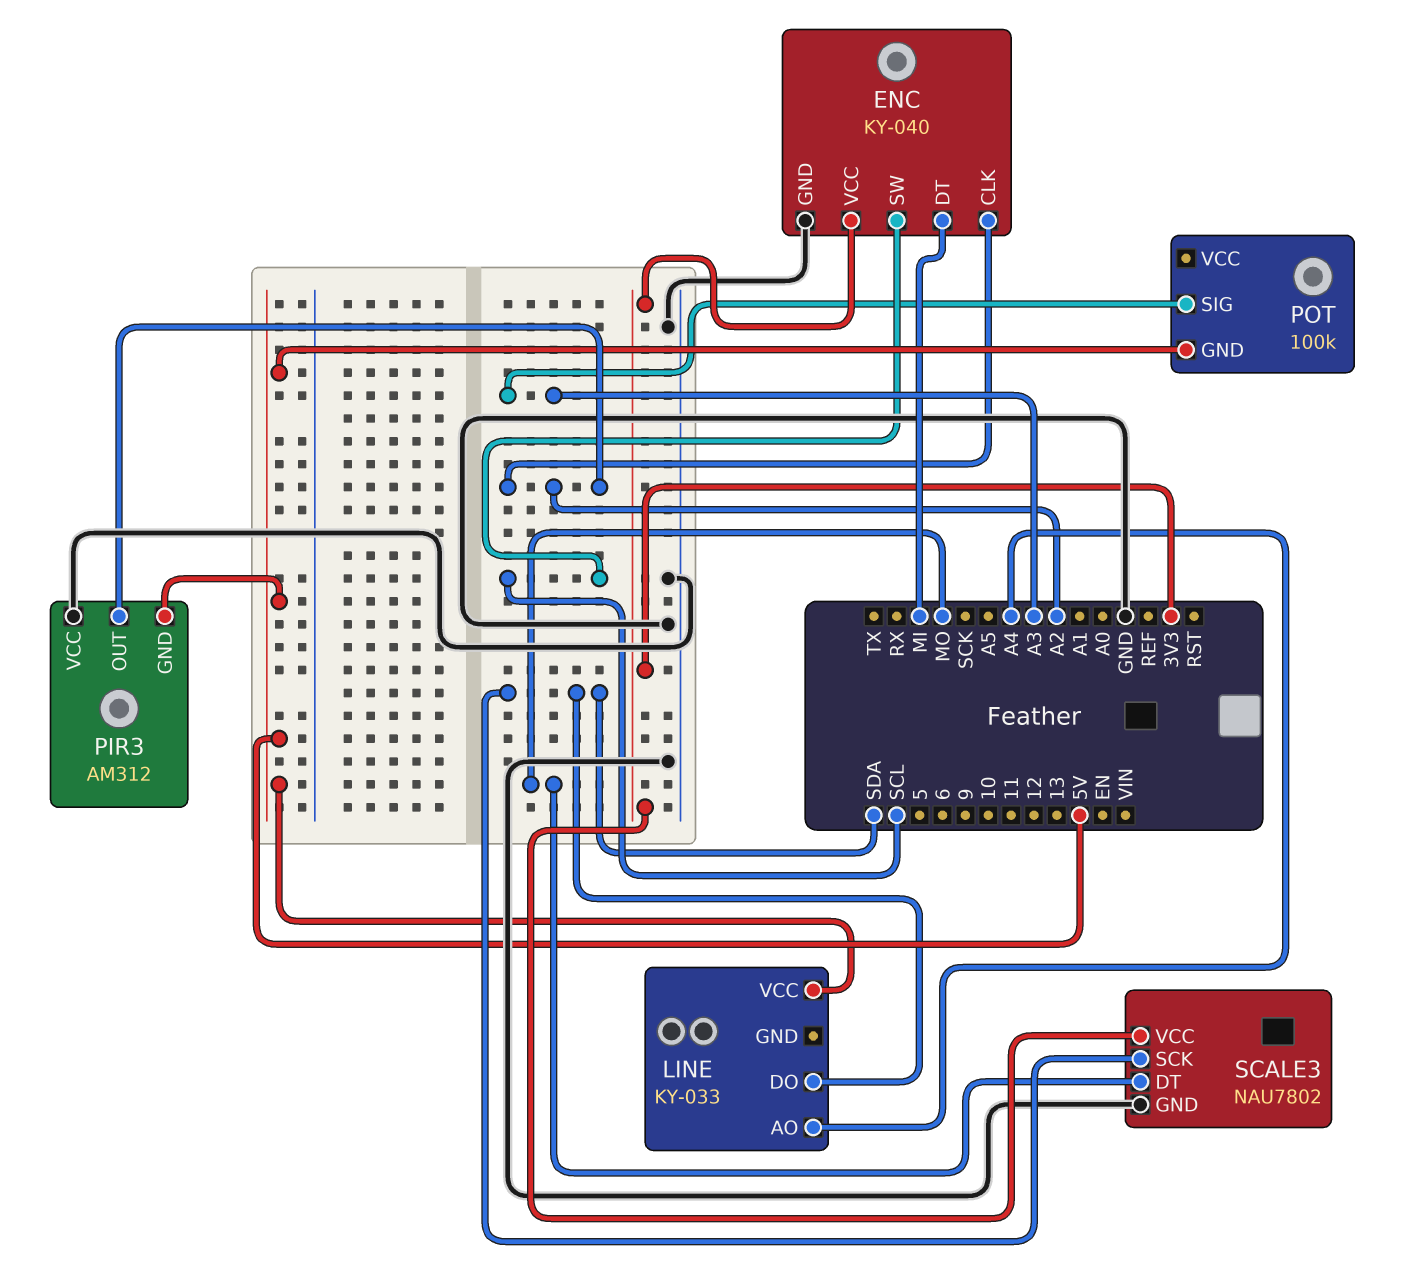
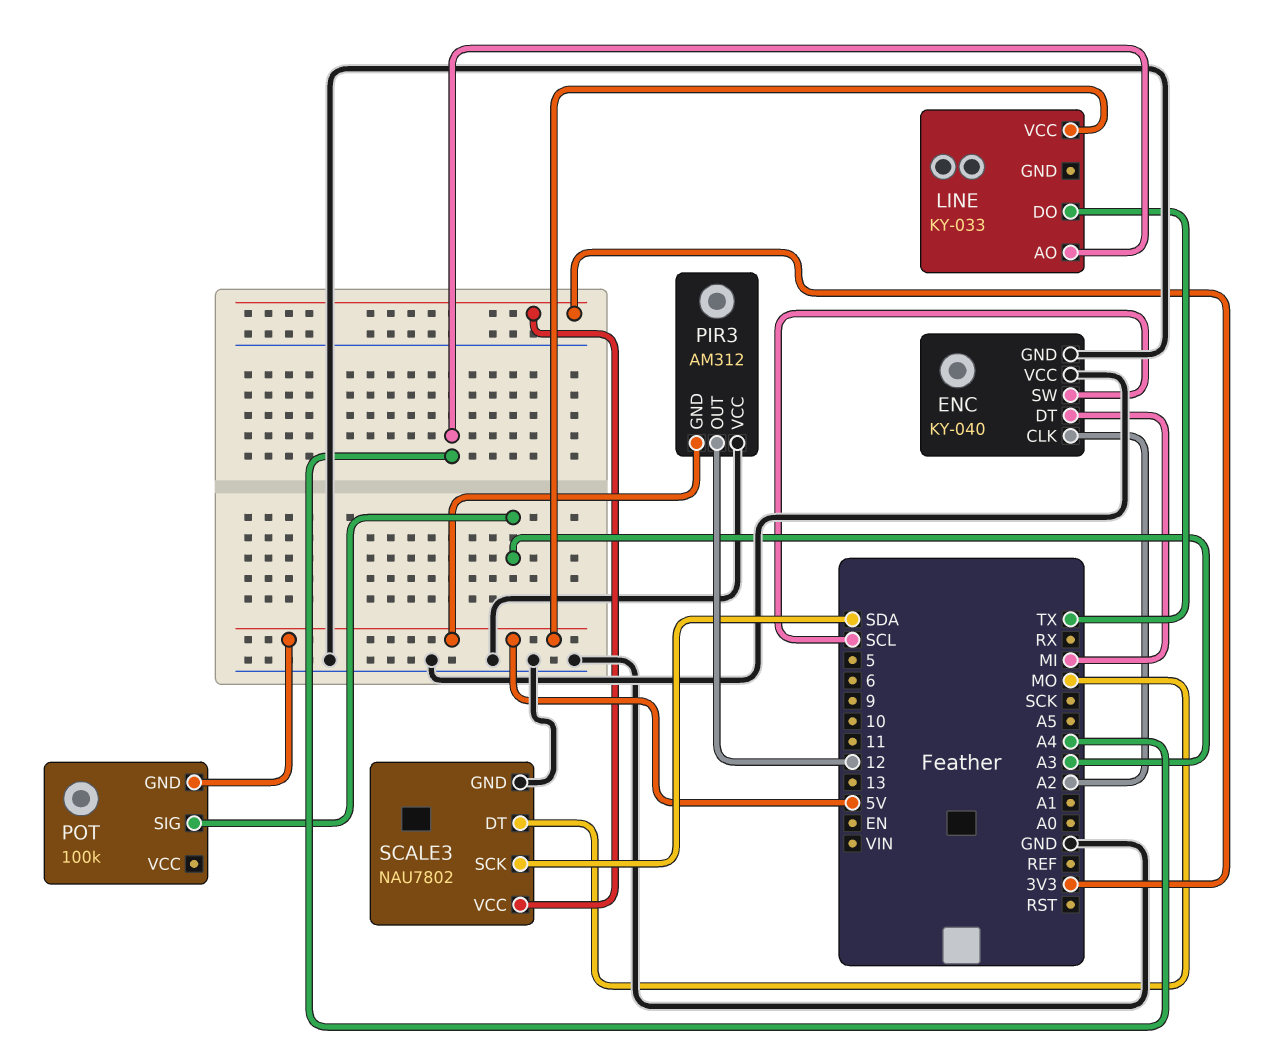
ENC pin VCC: 3V3 -> GND
LINE pin DO: SDA -> TX
PIR3 pin OUT: A2 -> 12

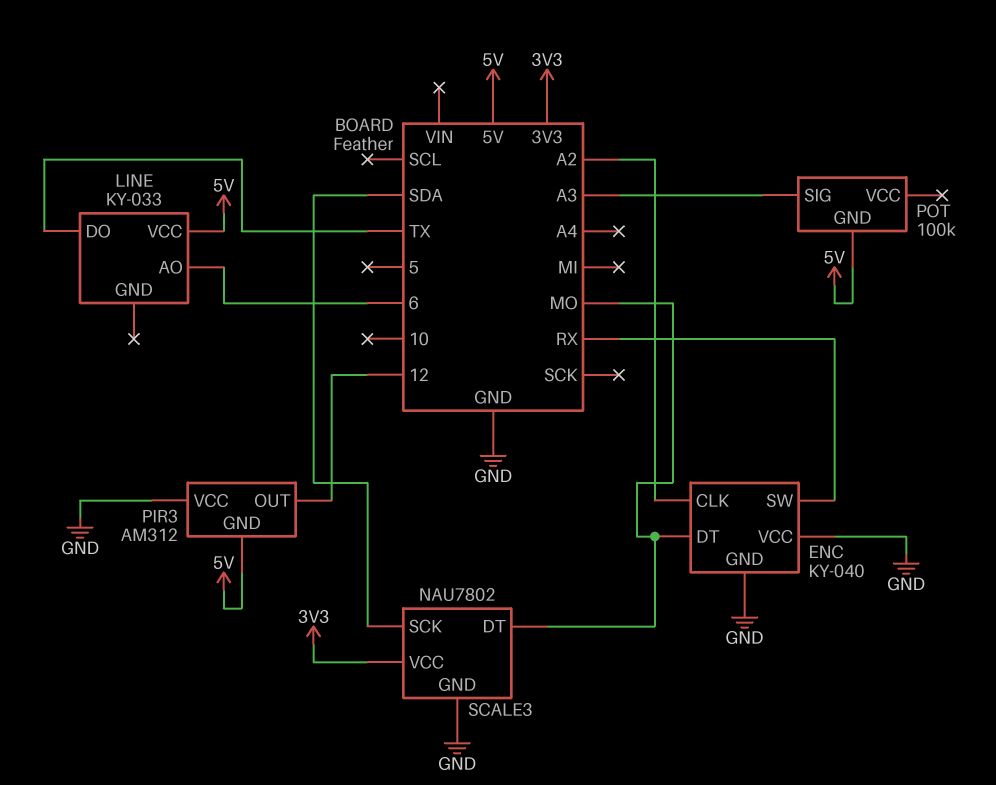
ENC pin DT: MI -> MO
ENC pin SW: SCL -> RX
LINE pin AO: A4 -> 6

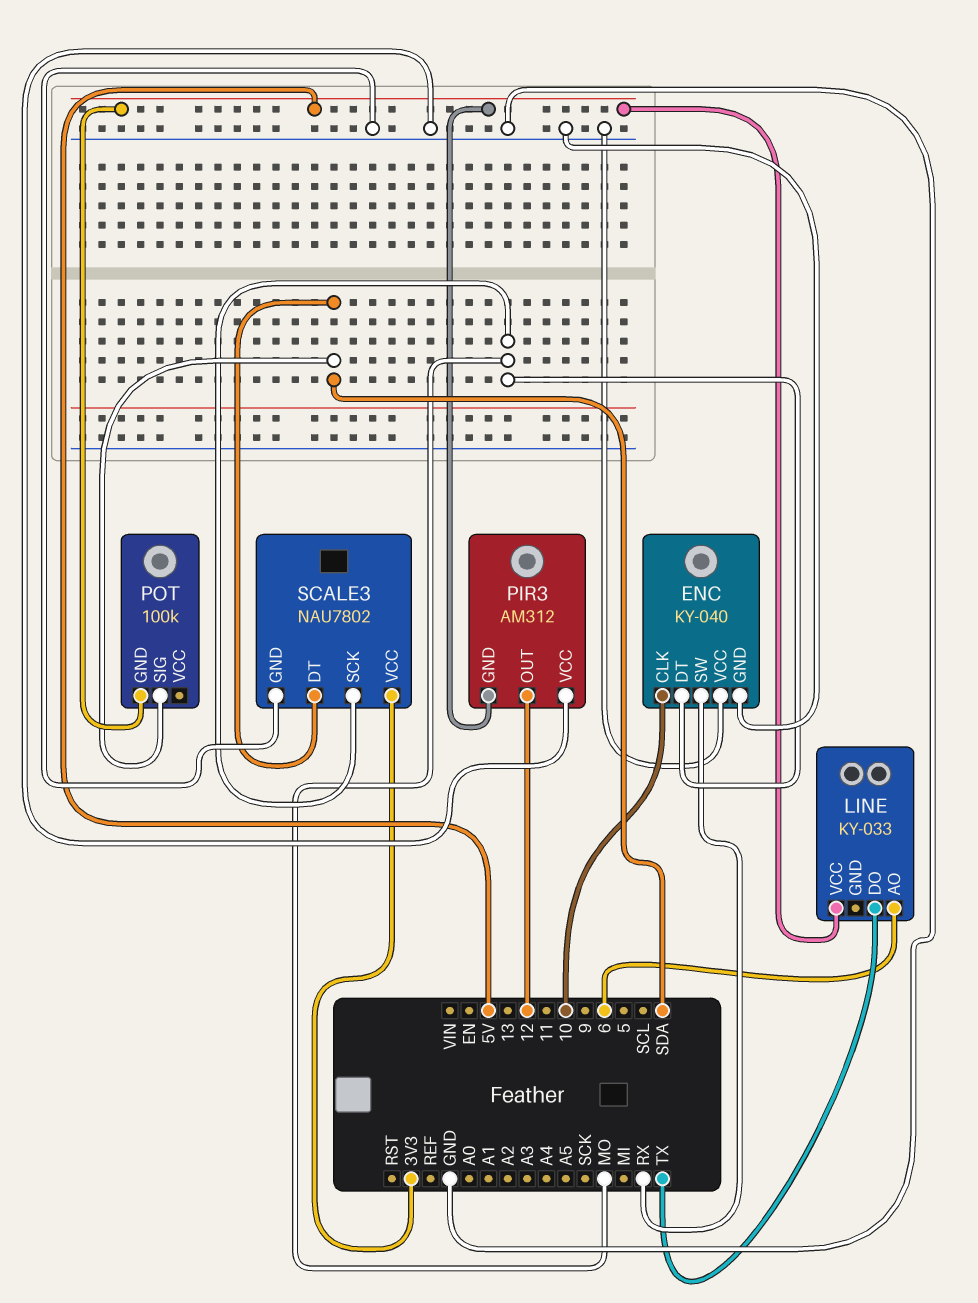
ENC pin CLK: A2 -> 10
POT pin SIG: A3 -> SDA
SCALE3 pin DT: MO -> SDA
SCALE3 pin SCK: SDA -> MO

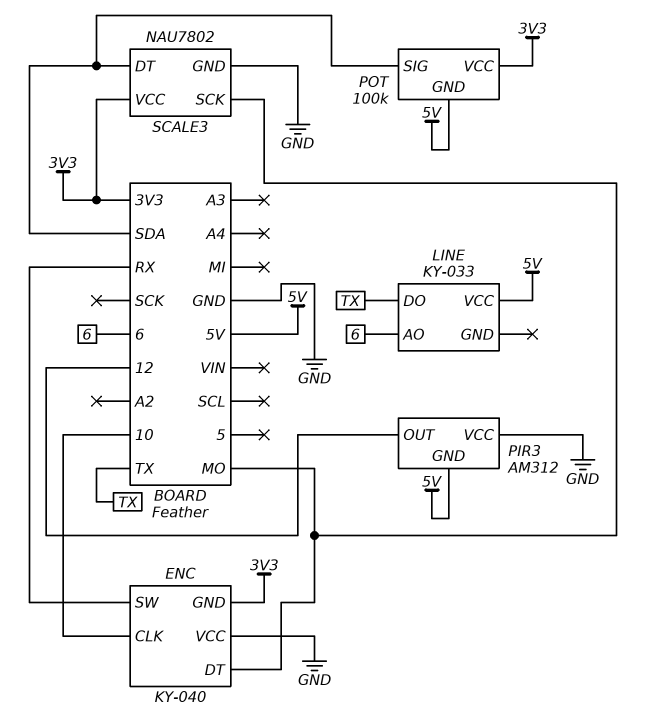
ENC pin GND: GND -> 3V3
POT pin VCC: none -> 3V3

